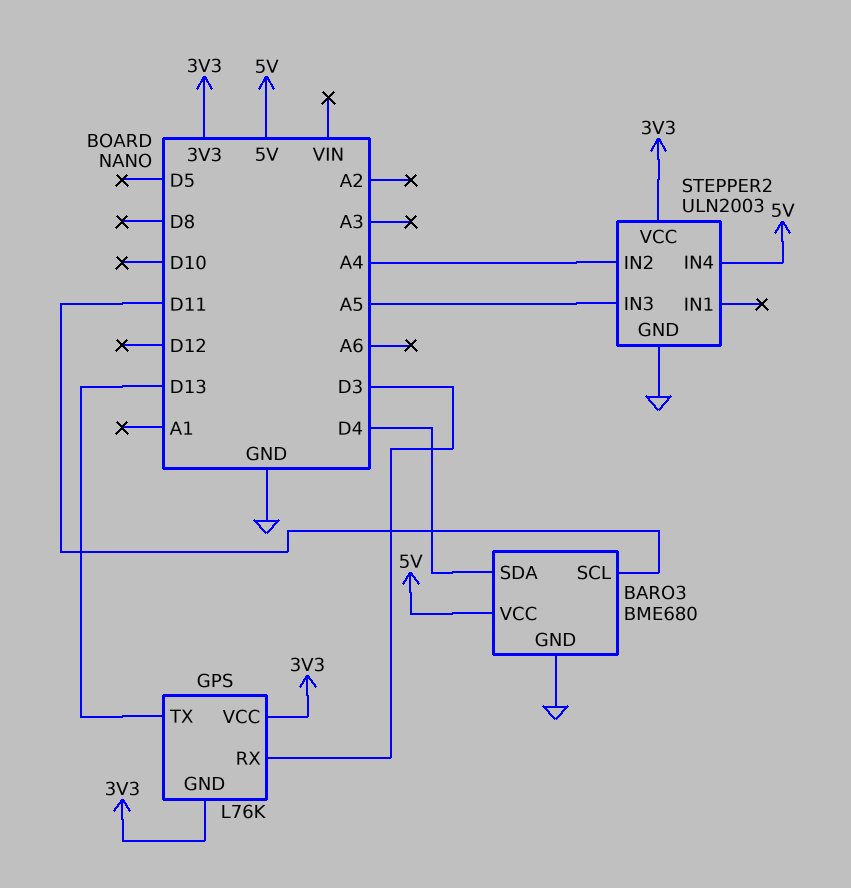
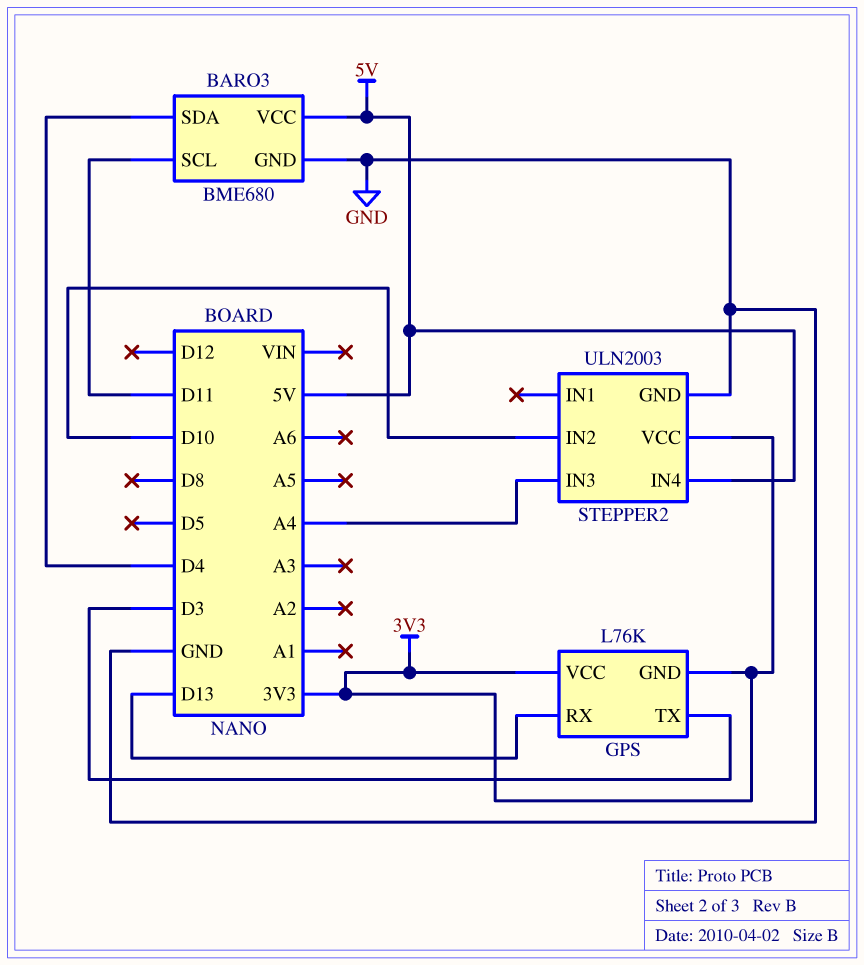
GPS pin RX: D3 -> D13
GPS pin TX: D13 -> D3
STEPPER2 pin IN2: A4 -> D10
STEPPER2 pin IN3: A5 -> A4

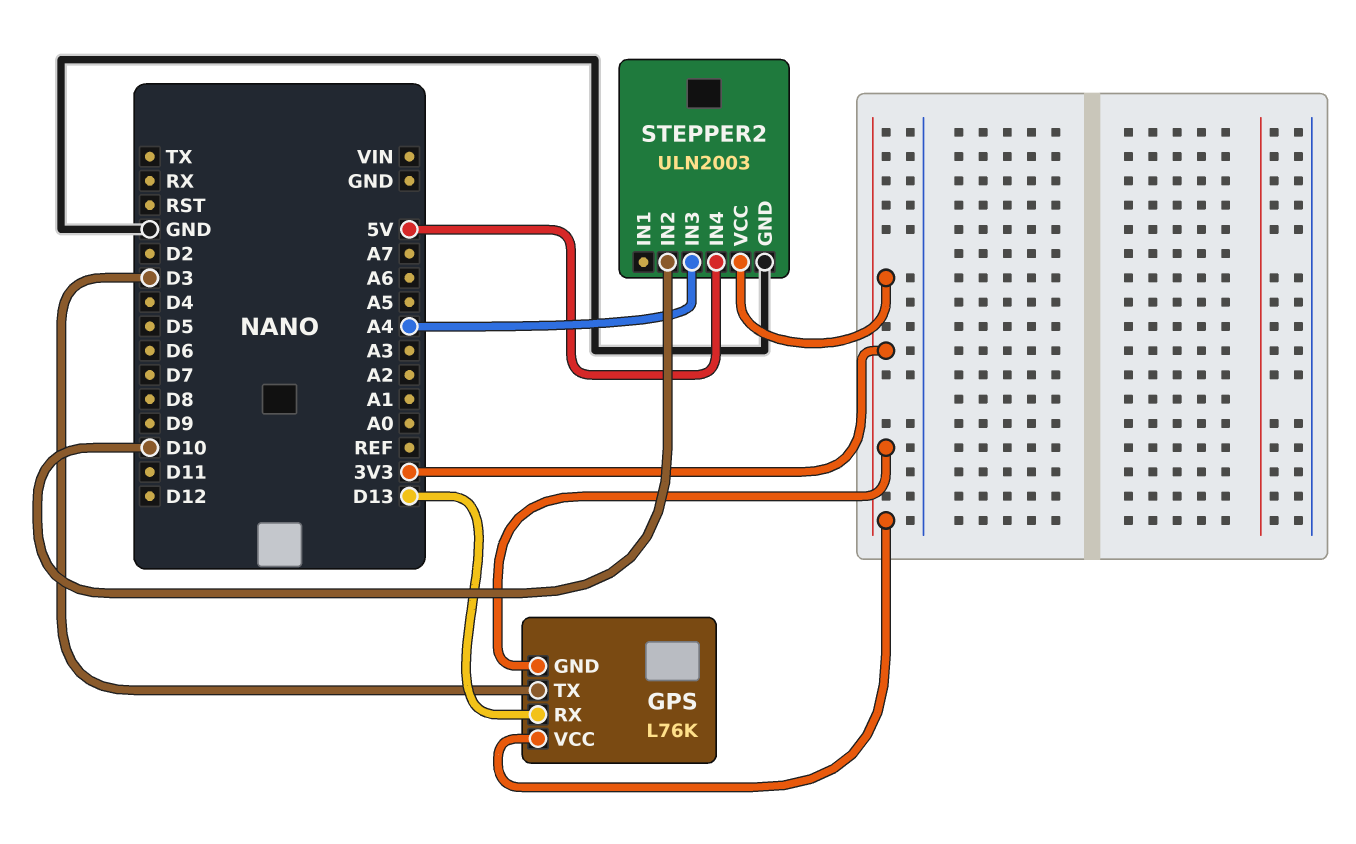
BARO3: BME680 -> none
BARO3 pin GND: GND -> none
BARO3 pin SCL: D11 -> none
BARO3 pin SDA: D4 -> none
BARO3 pin VCC: 5V -> none

